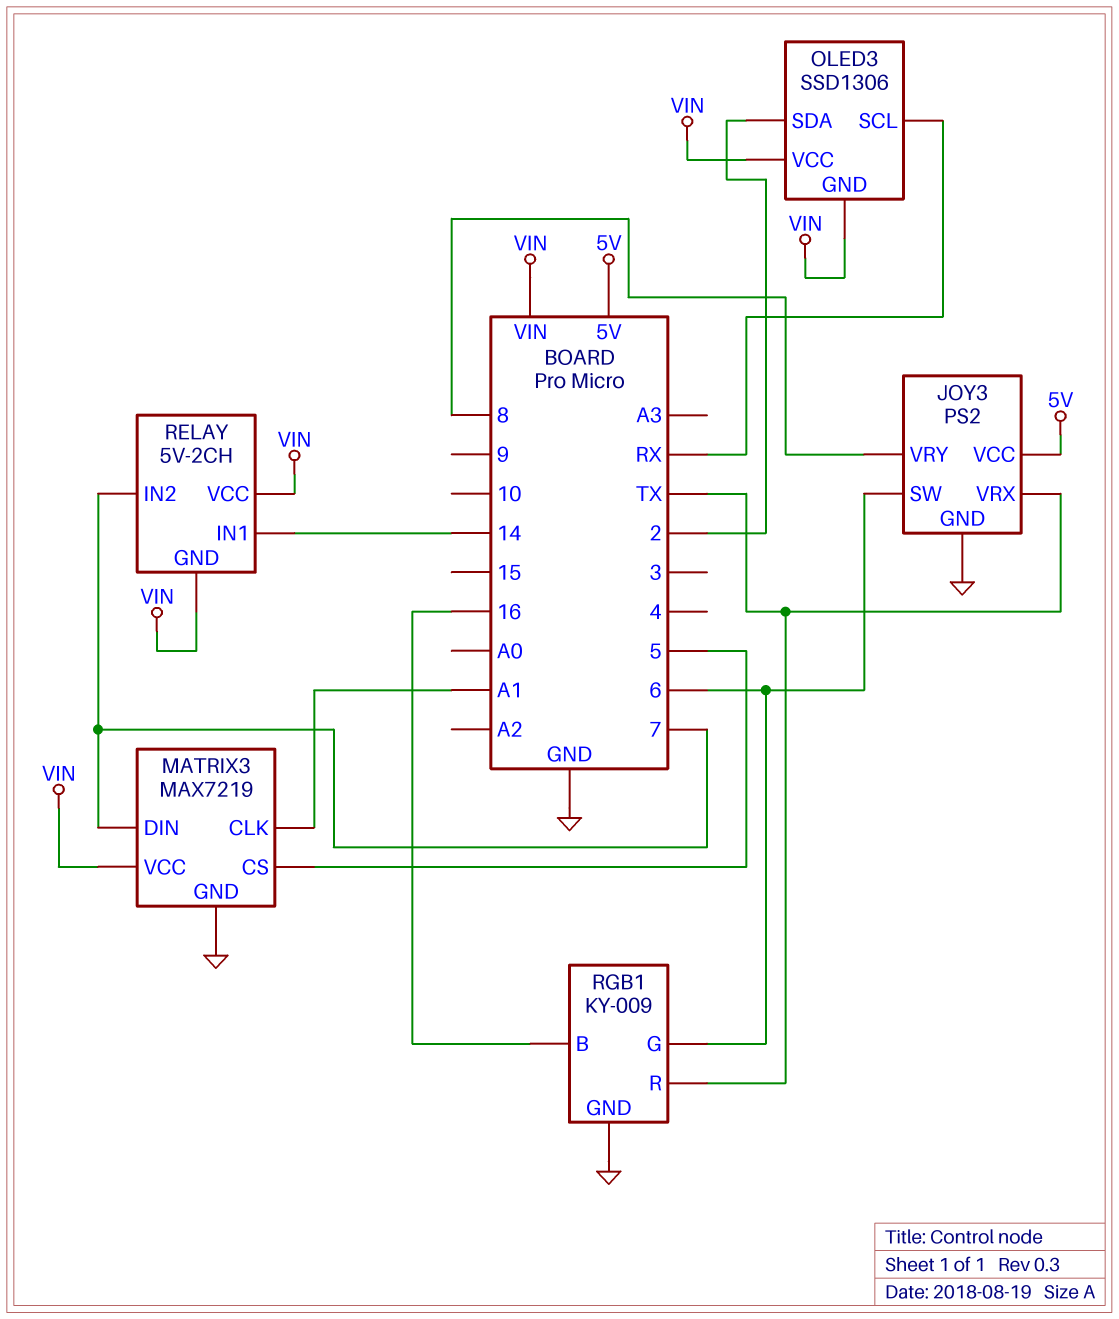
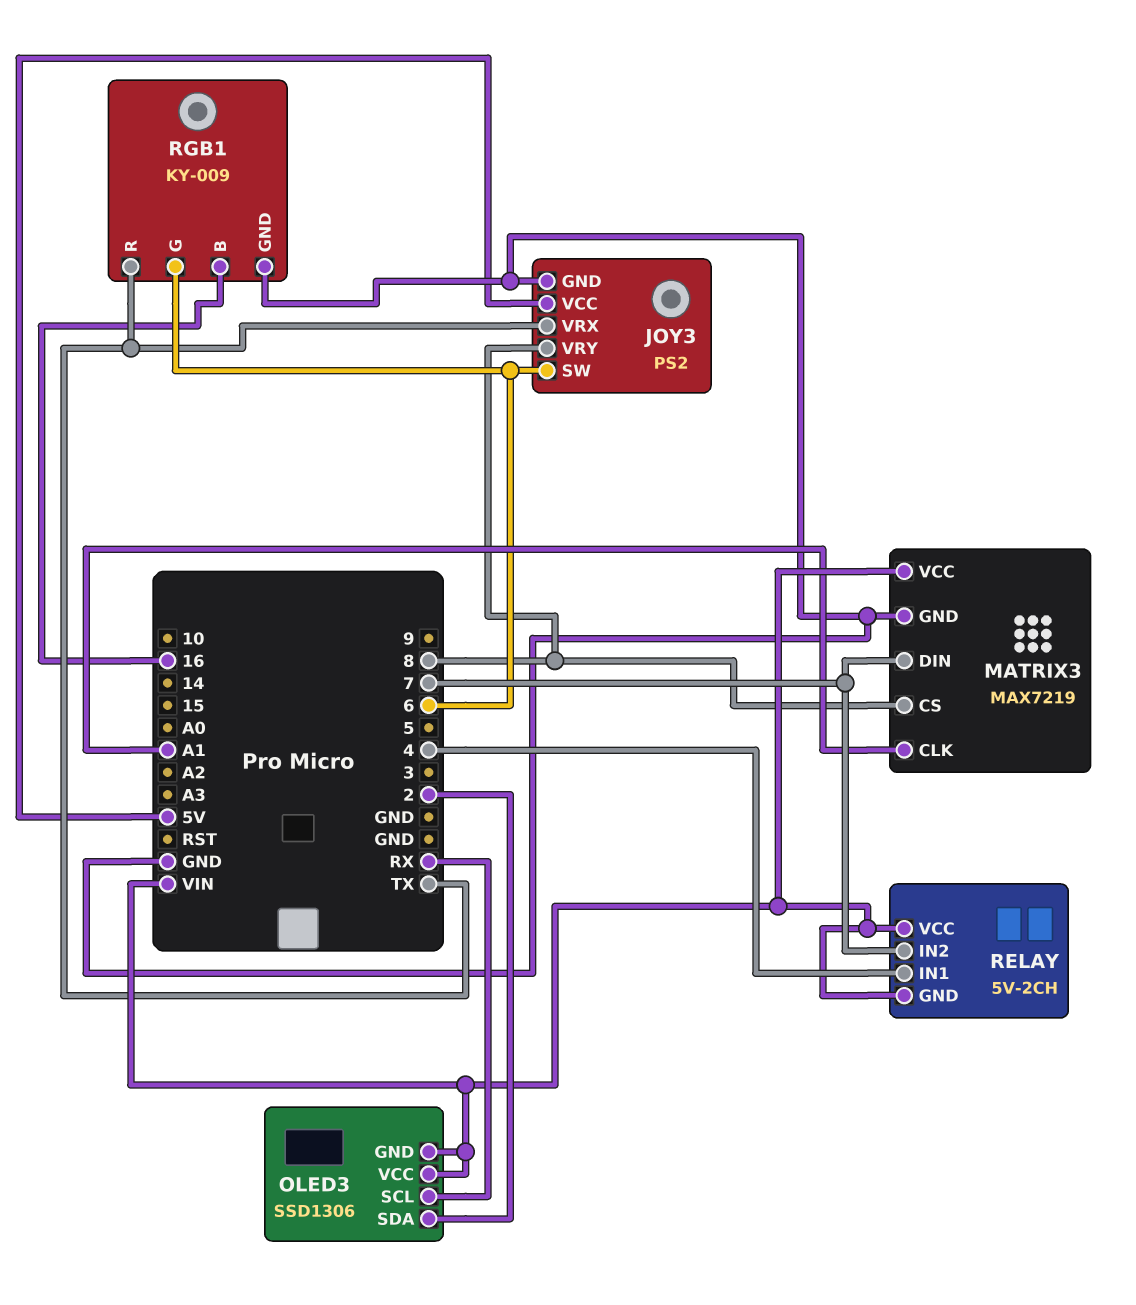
MATRIX3 pin CS: 5 -> 8
RELAY pin IN1: 14 -> 4

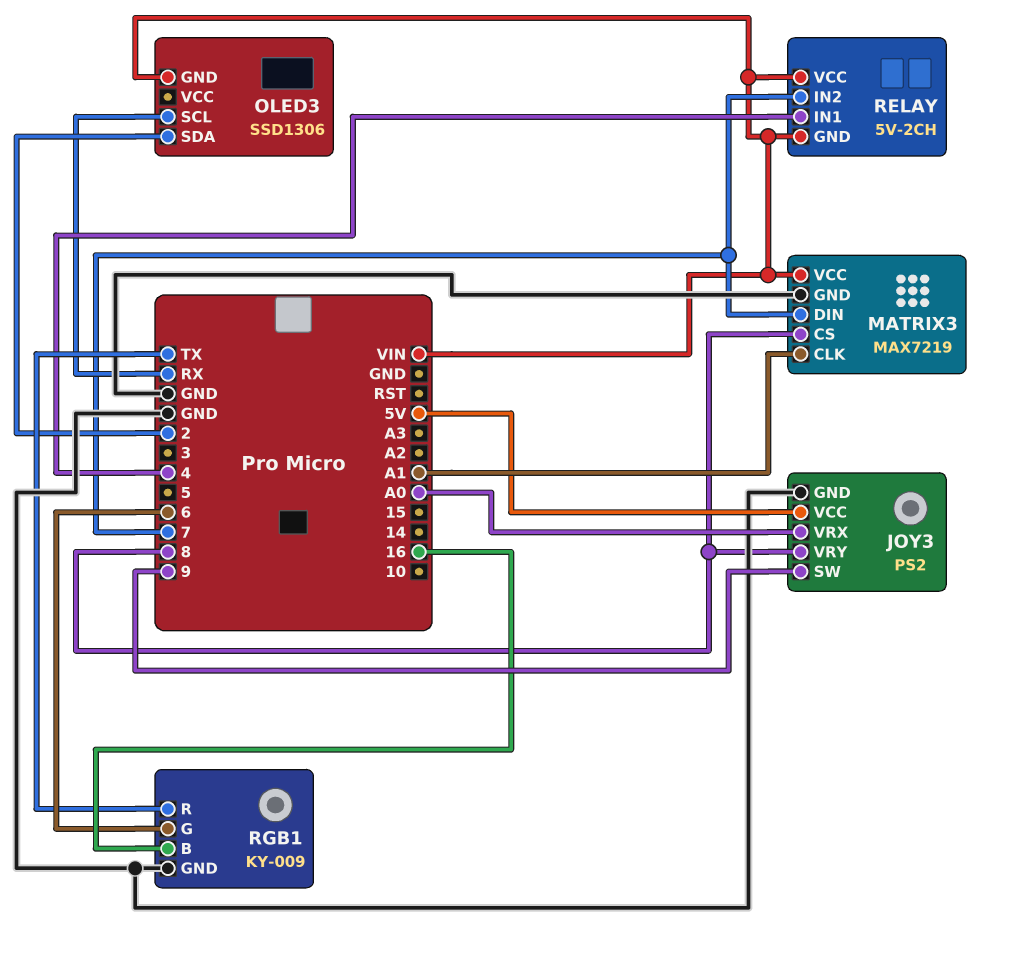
JOY3 pin SW: 6 -> 9
JOY3 pin VRX: TX -> A0
OLED3 pin VCC: VIN -> none

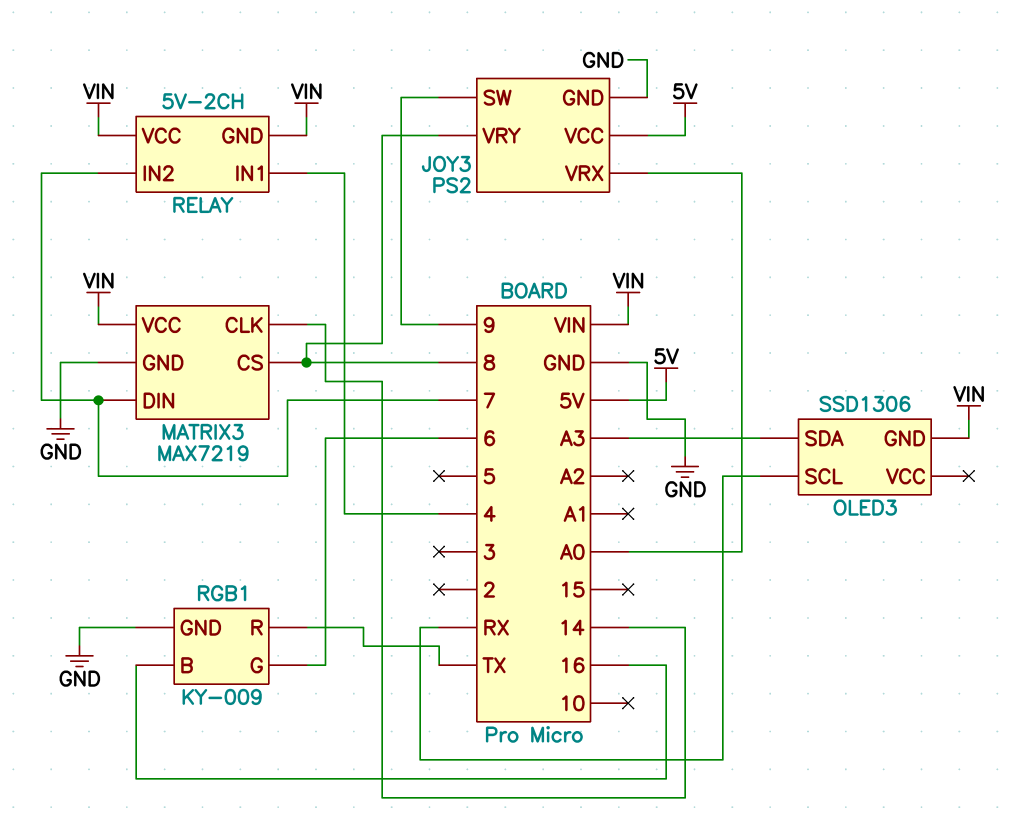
MATRIX3 pin CLK: A1 -> 14
OLED3 pin SDA: 2 -> A3

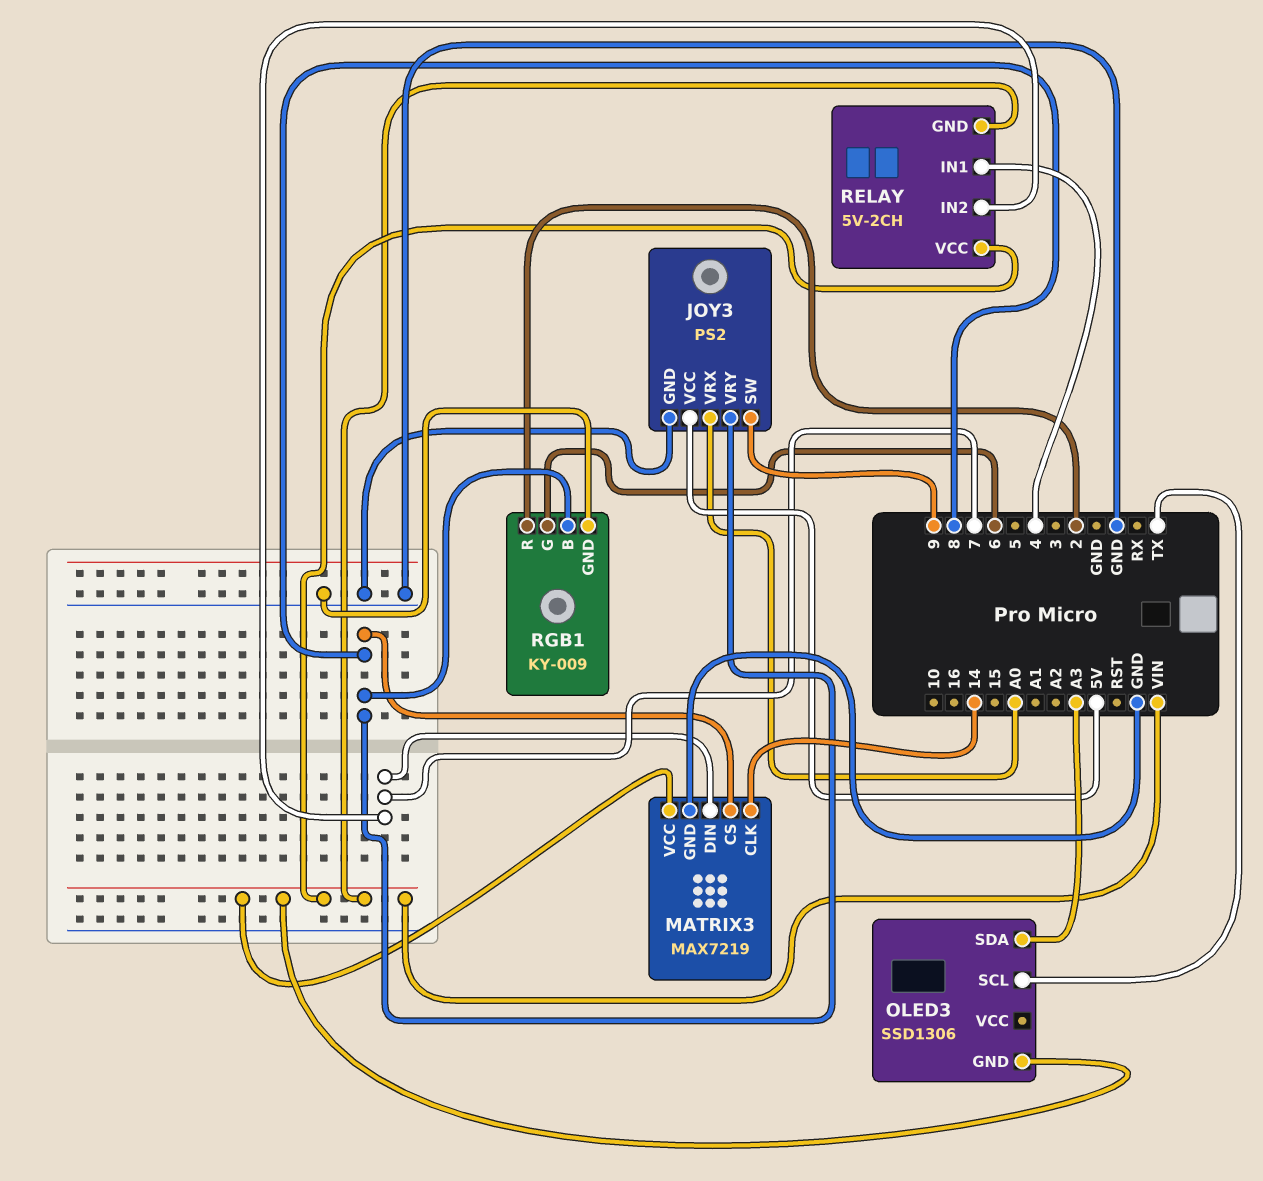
OLED3 pin SCL: RX -> TX
RGB1 pin B: 16 -> 8
RGB1 pin R: TX -> 2

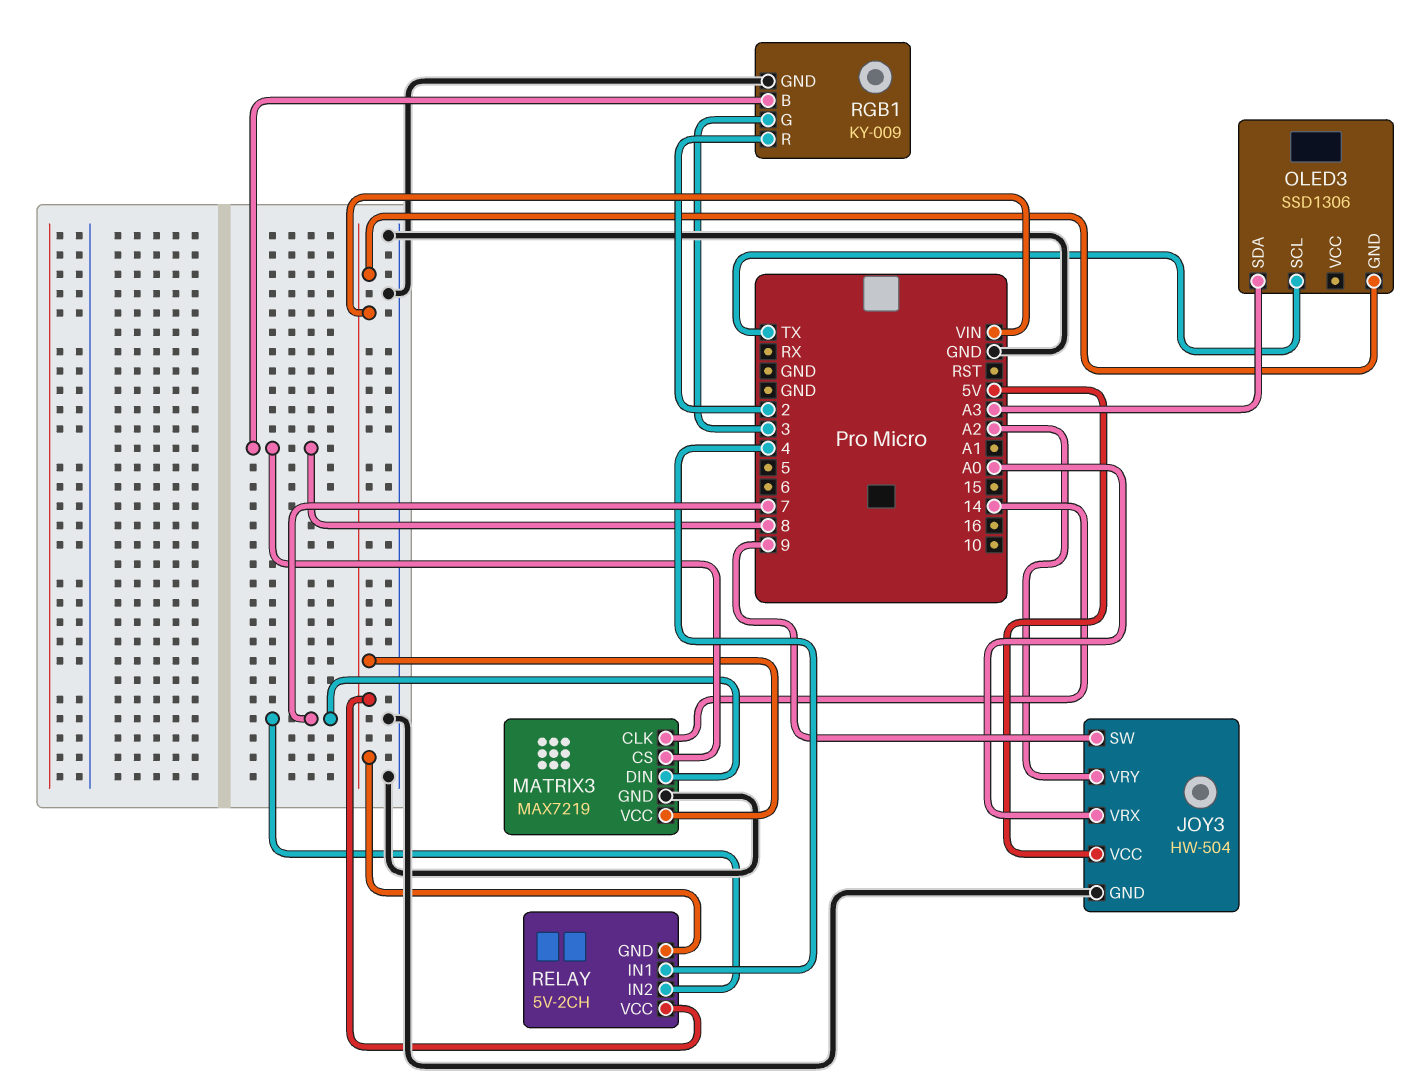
JOY3: PS2 -> HW-504
JOY3 pin VRY: 8 -> A2
RGB1 pin G: 6 -> 3

